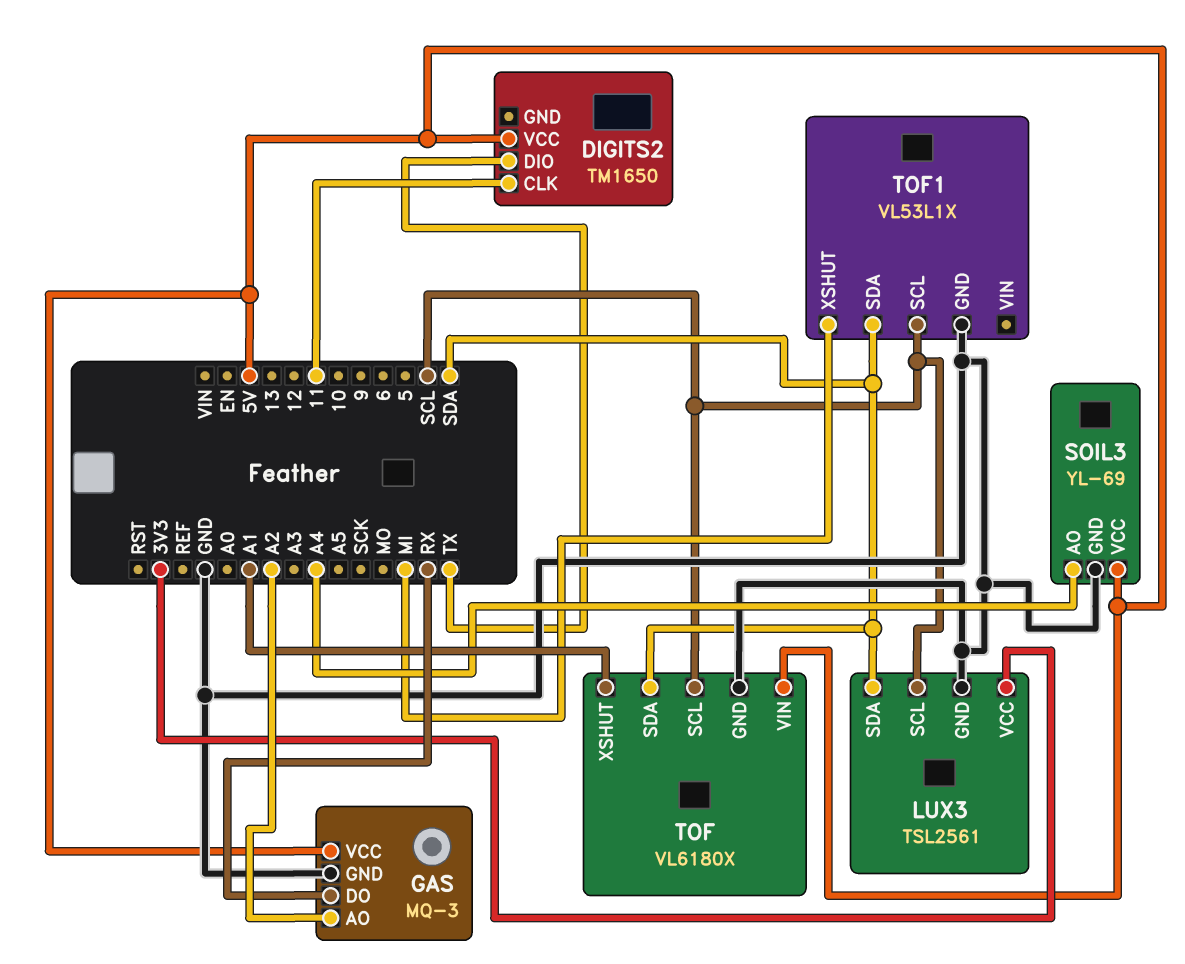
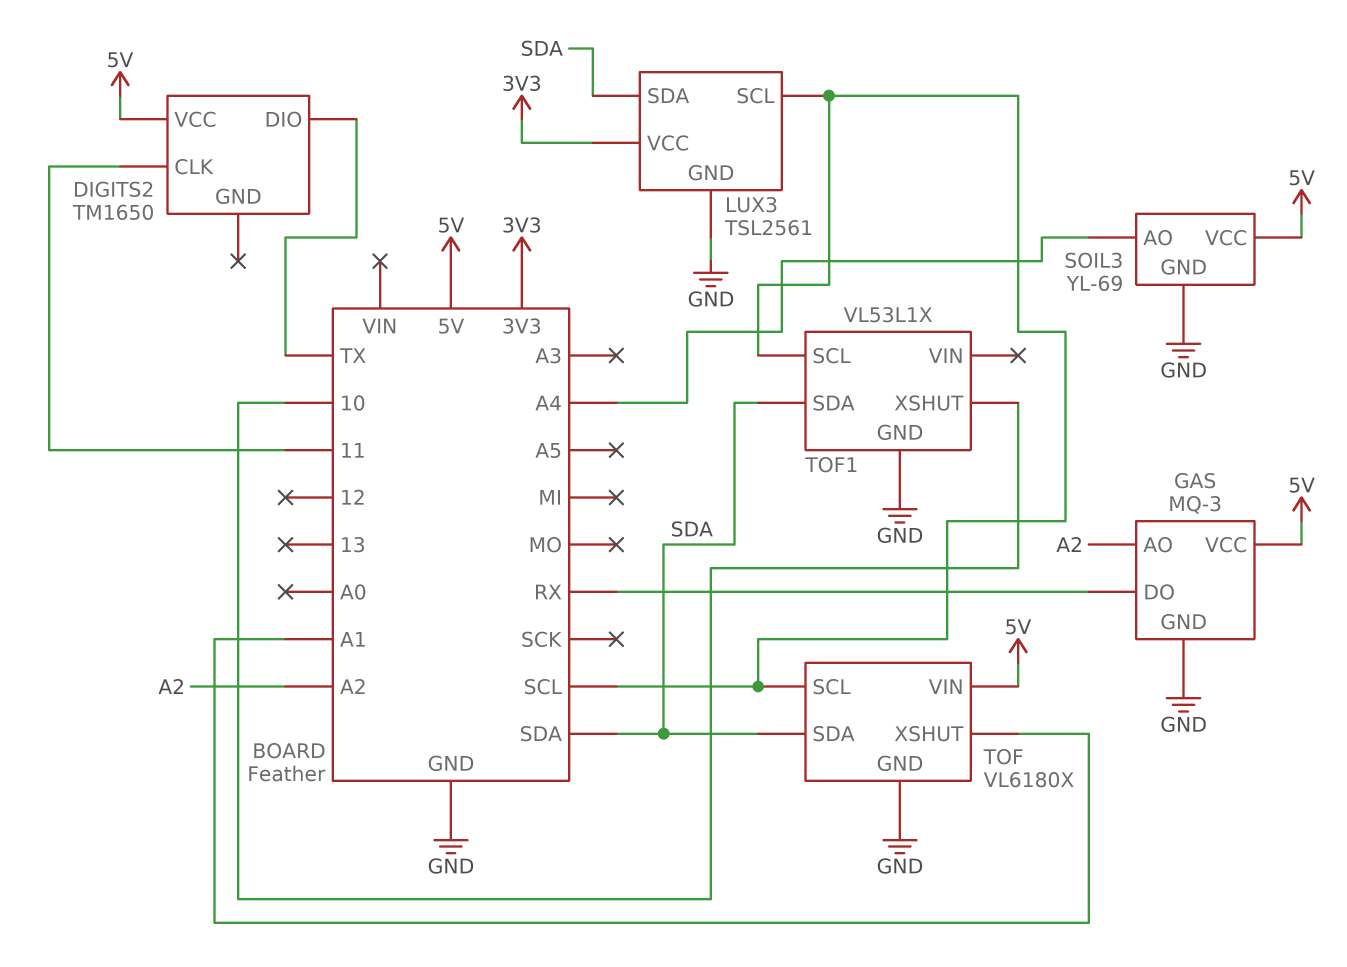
TOF1 pin XSHUT: MI -> 10

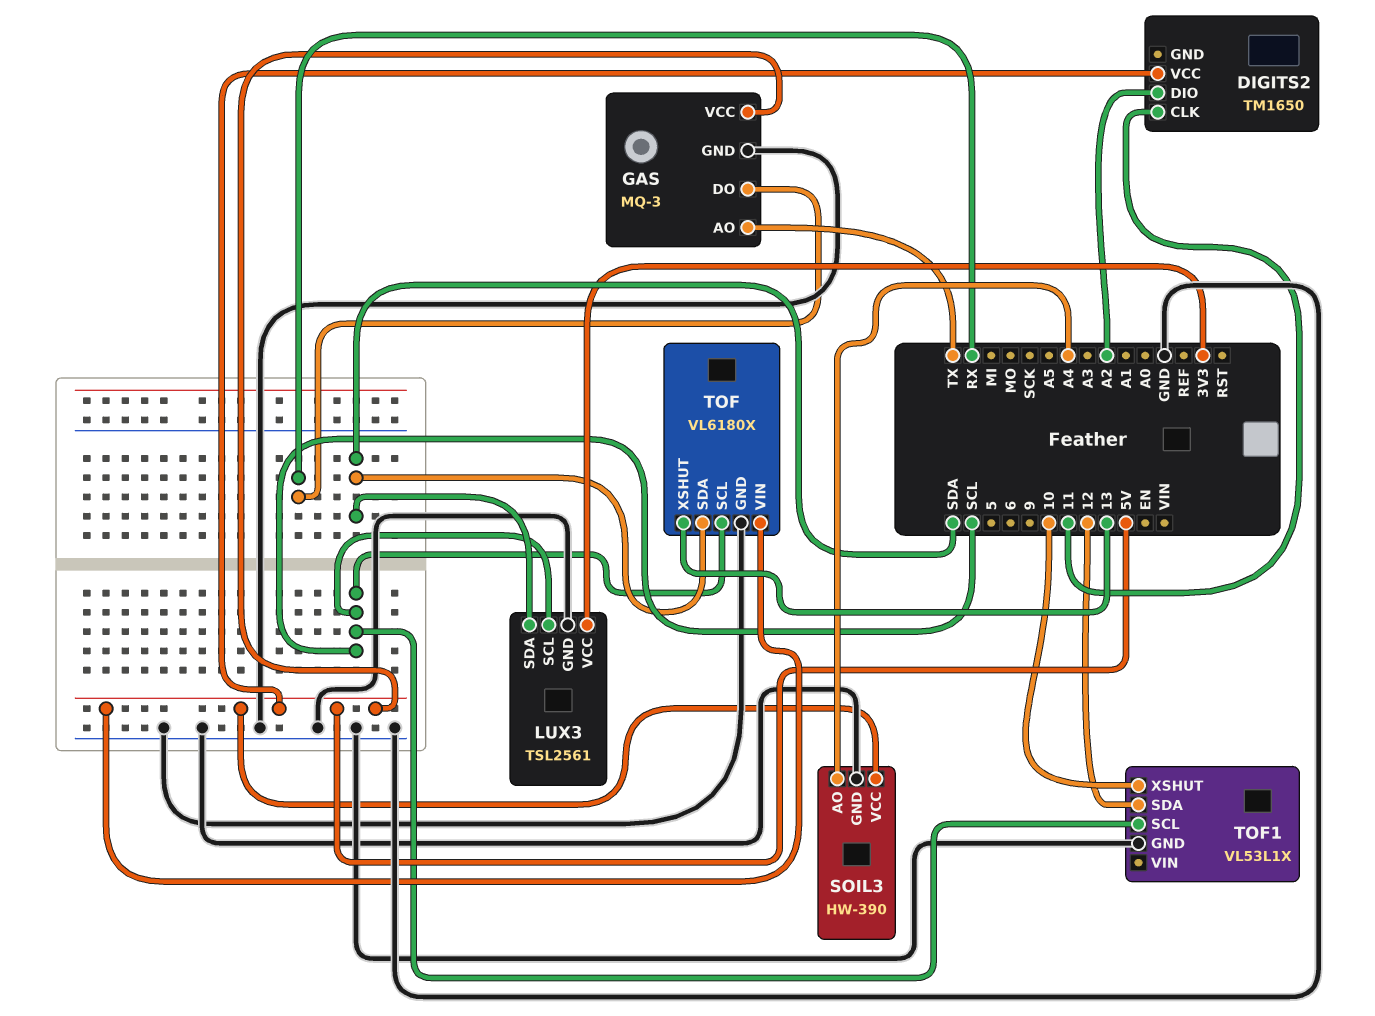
DIGITS2 pin DIO: TX -> A2
GAS pin AO: A2 -> TX
SOIL3: YL-69 -> HW-390
TOF pin XSHUT: A1 -> 13
TOF1 pin SDA: SDA -> 12

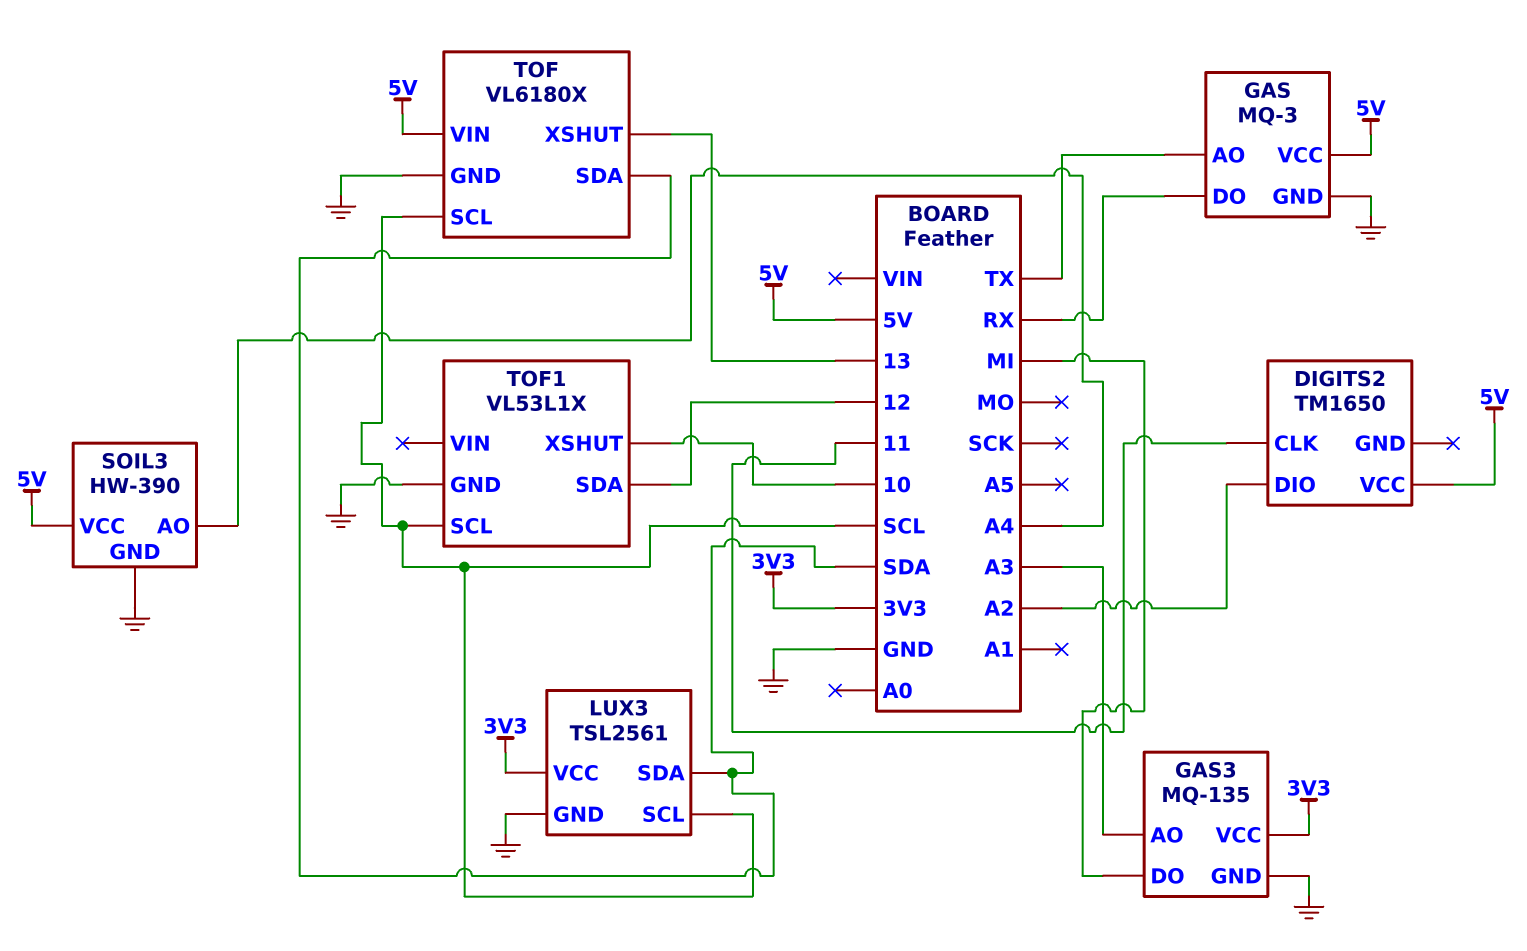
GAS3: none -> MQ-135
GAS3 pin AO: none -> A3
GAS3 pin DO: none -> MI
GAS3 pin GND: none -> GND
GAS3 pin VCC: none -> 3V3

